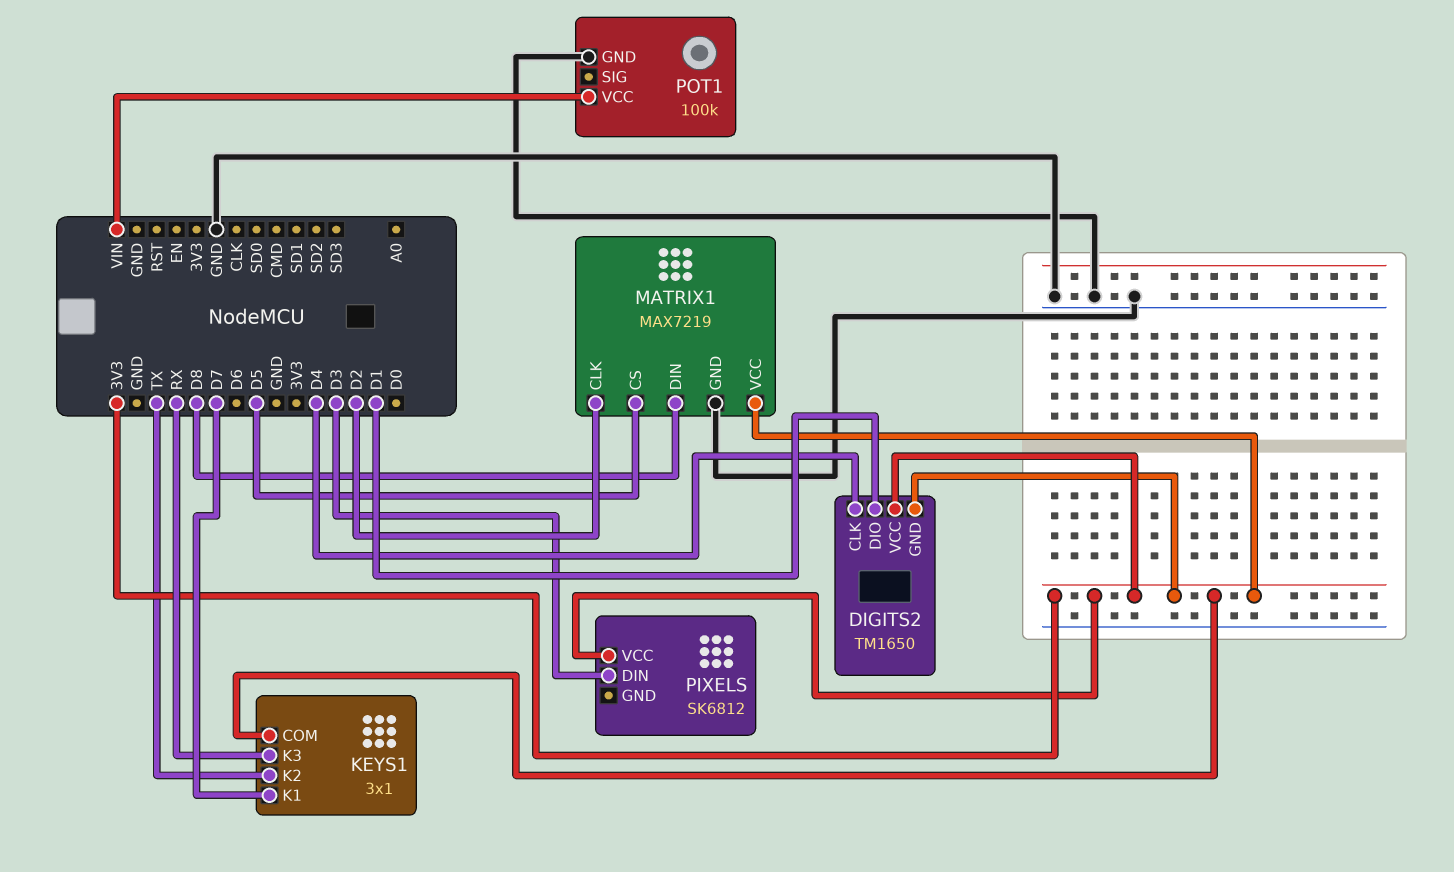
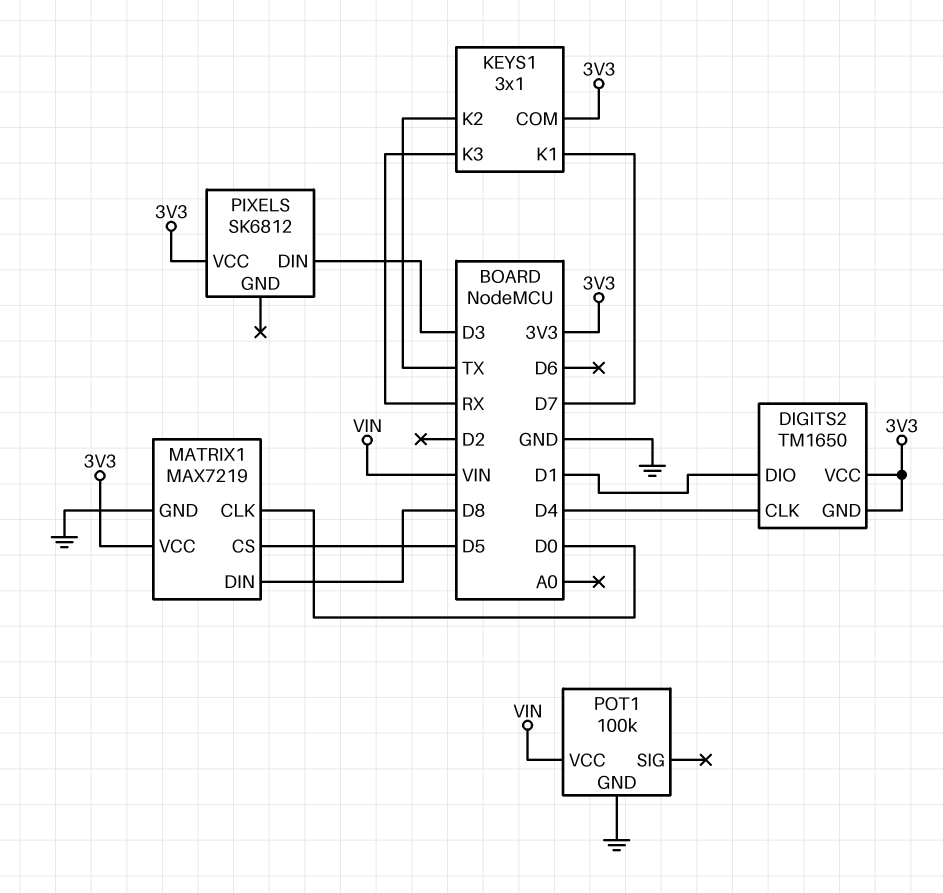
MATRIX1 pin CLK: D2 -> D0

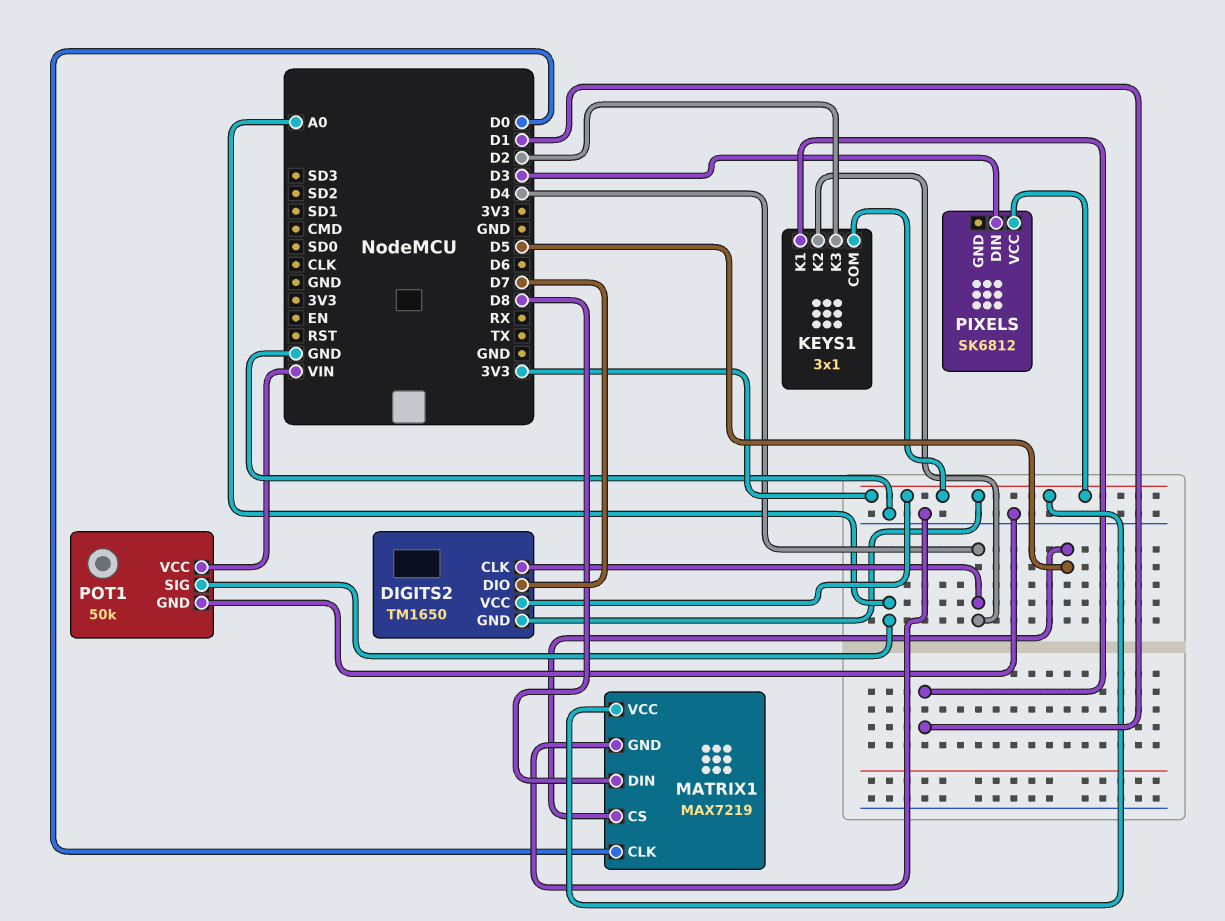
DIGITS2 pin DIO: D1 -> D7
KEYS1 pin K1: D7 -> D1
KEYS1 pin K2: TX -> D4
KEYS1 pin K3: RX -> D2
POT1: 100k -> 50k
POT1 pin SIG: none -> A0

